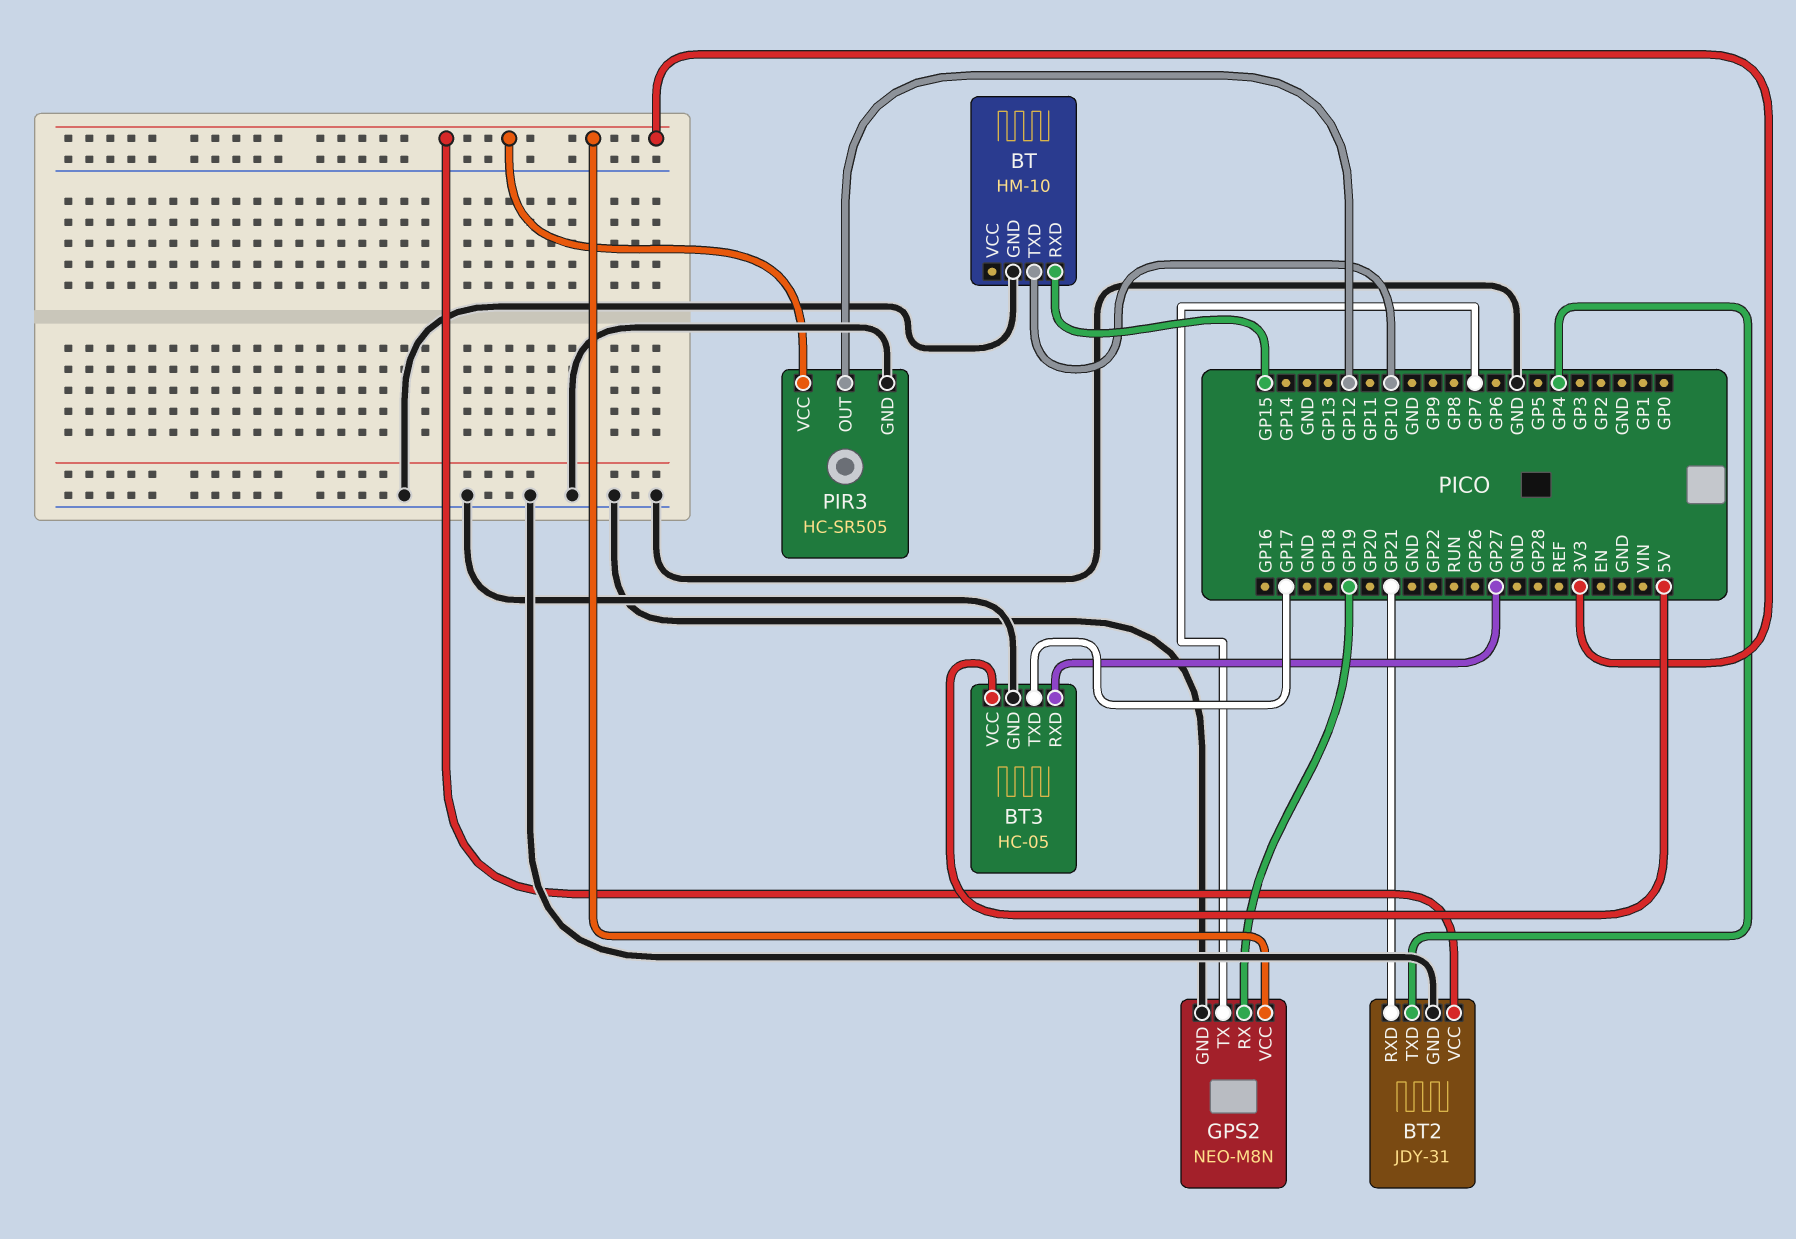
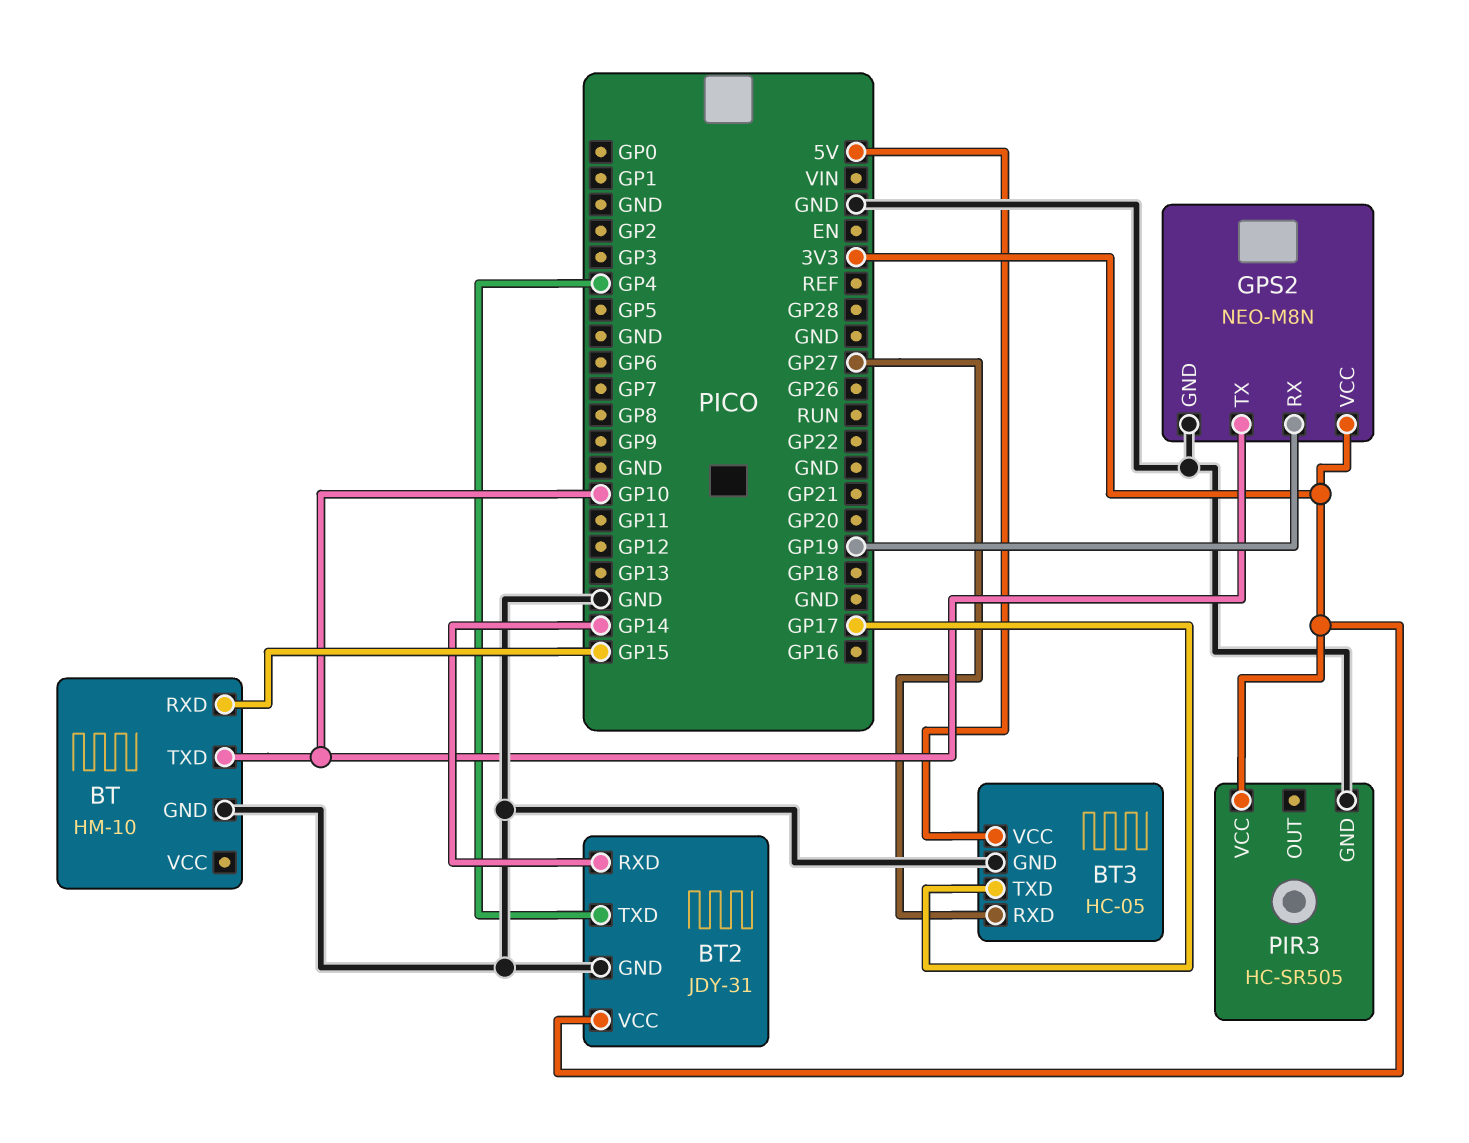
BT2 pin RXD: GP21 -> GP14
GPS2 pin TX: GP7 -> GP10
PIR3 pin OUT: GP12 -> none

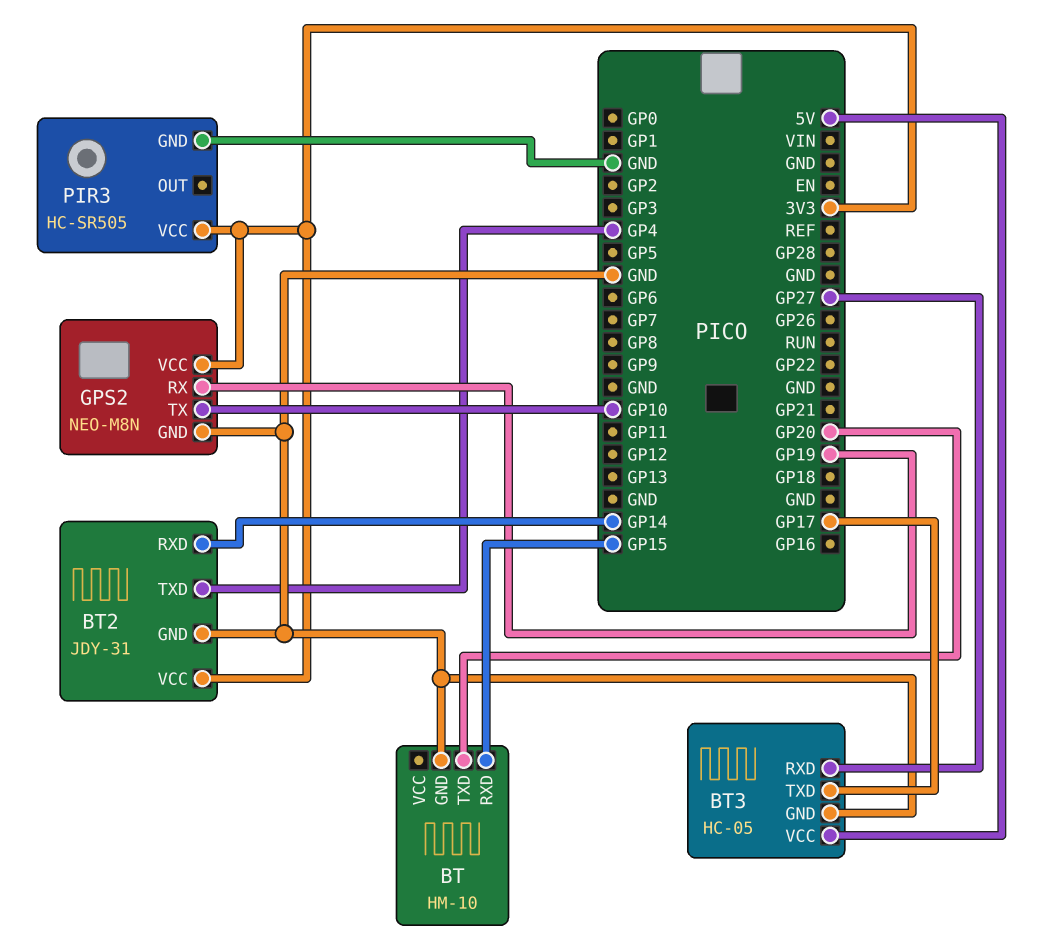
BT pin TXD: GP10 -> GP20

